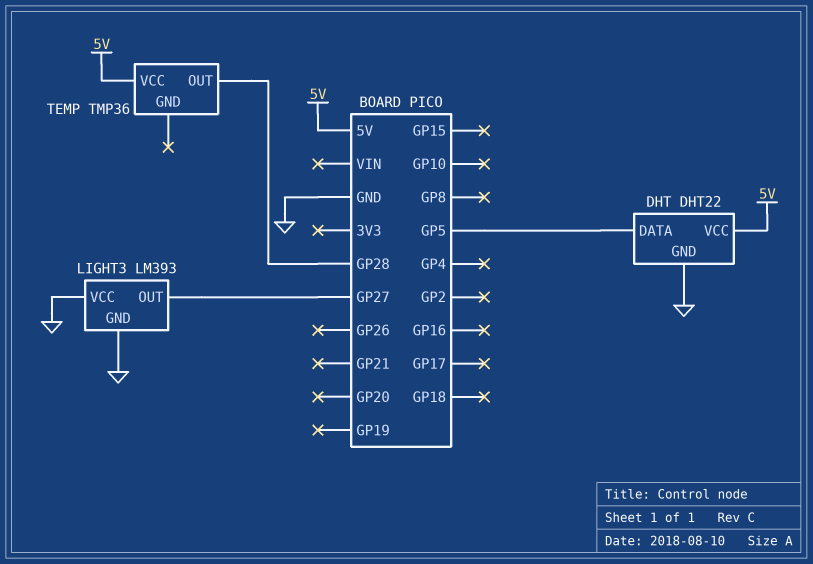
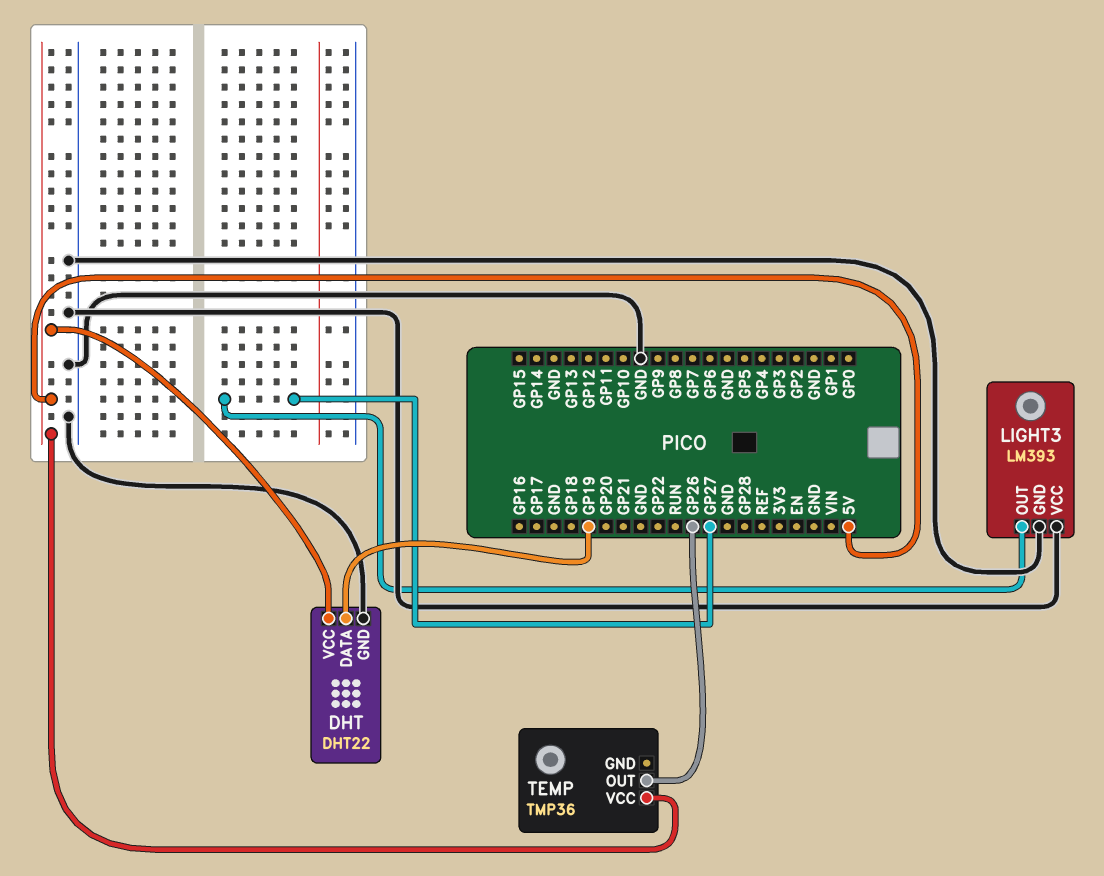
DHT pin DATA: GP5 -> GP19
TEMP pin OUT: GP28 -> GP26

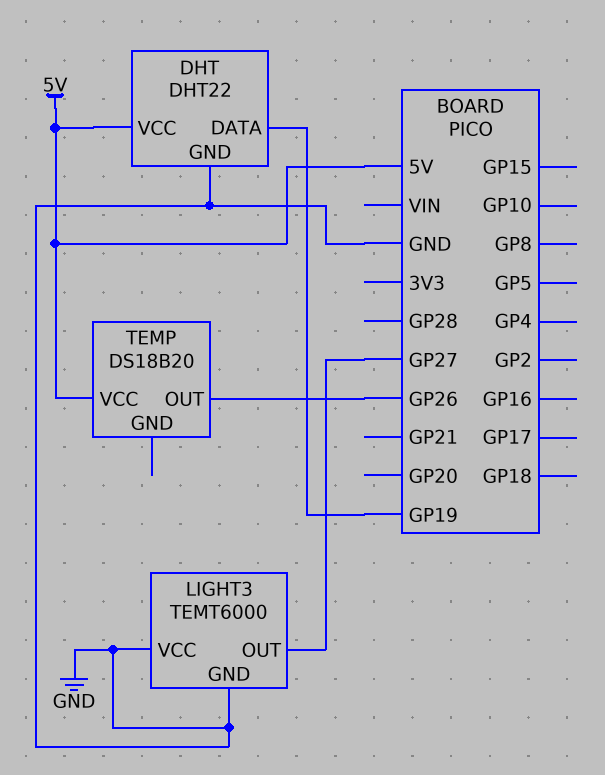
LIGHT3: LM393 -> TEMT6000
TEMP: TMP36 -> DS18B20

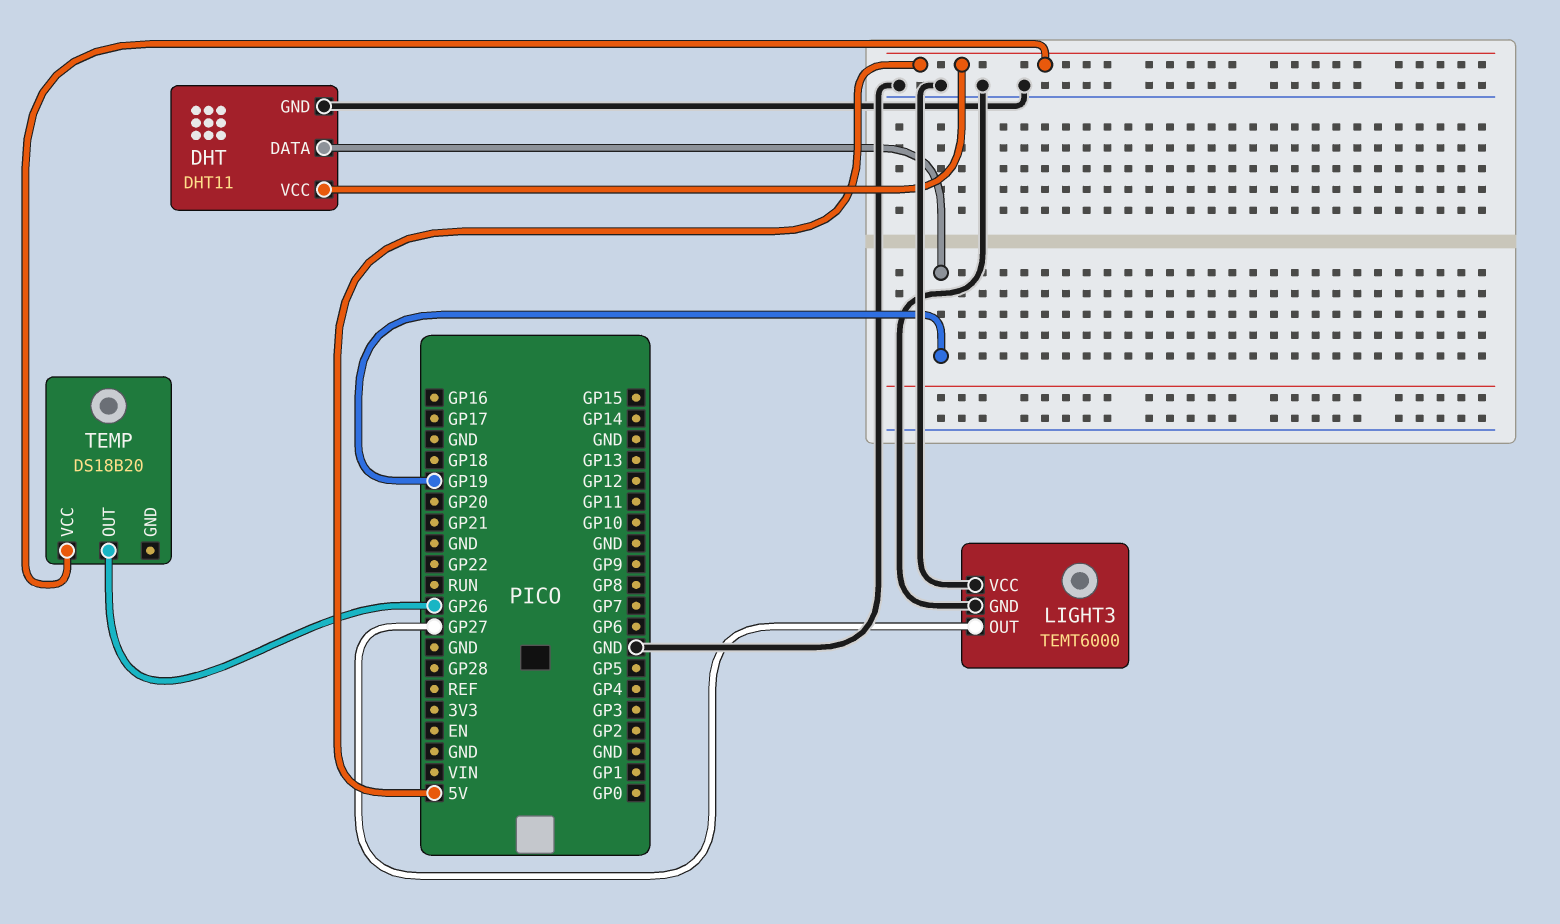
DHT: DHT22 -> DHT11

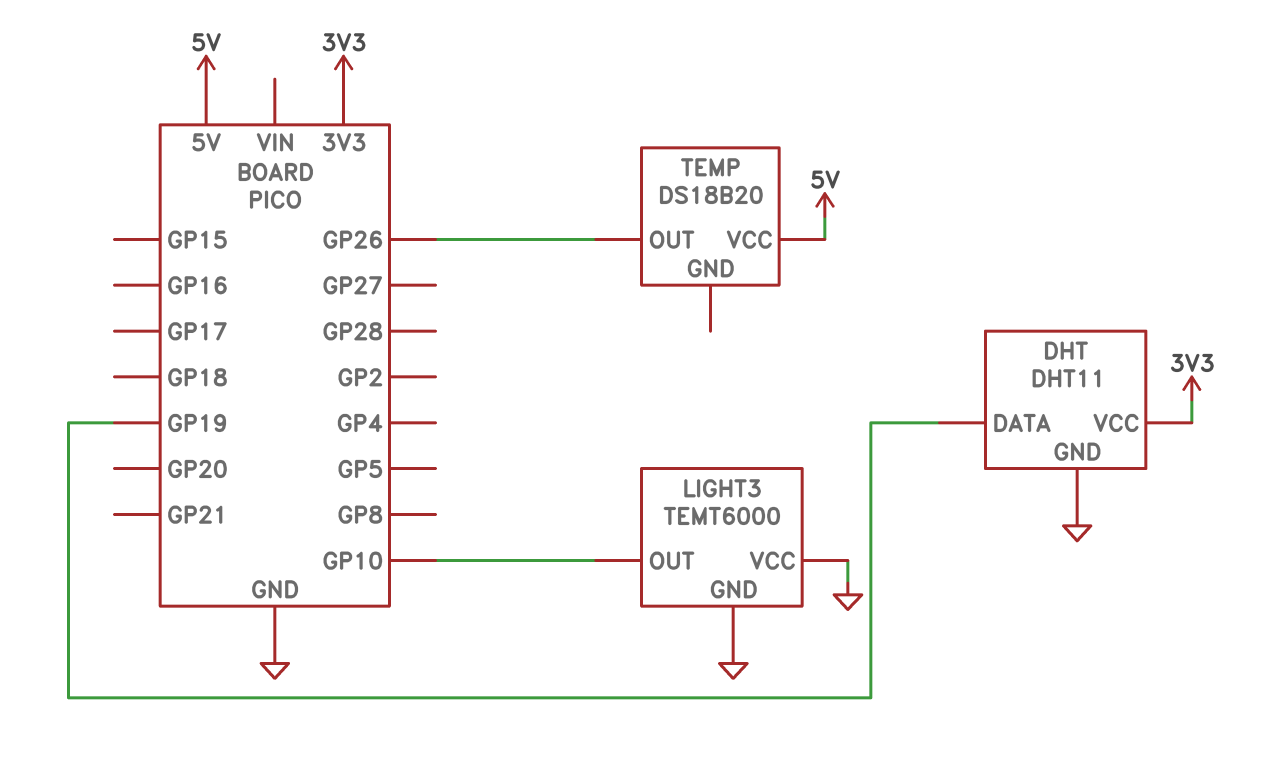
DHT pin VCC: 5V -> 3V3
LIGHT3 pin OUT: GP27 -> GP10

